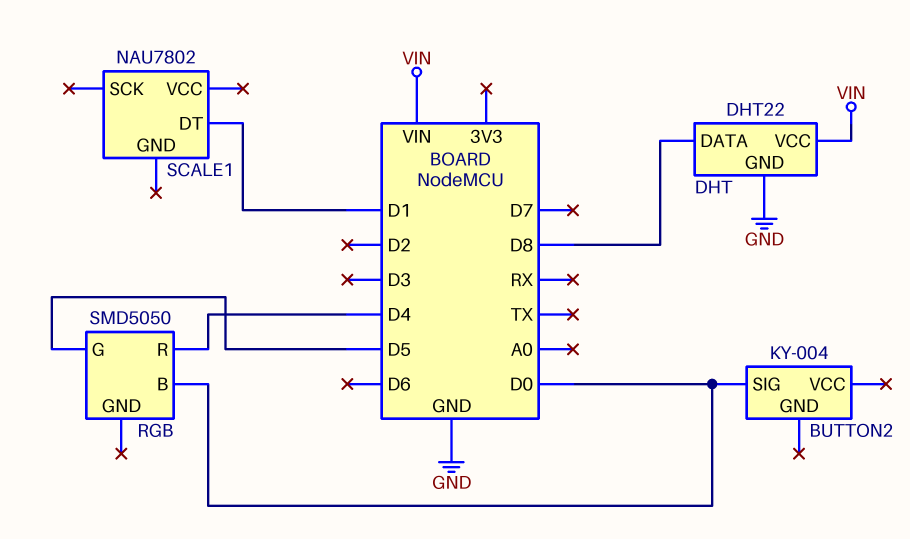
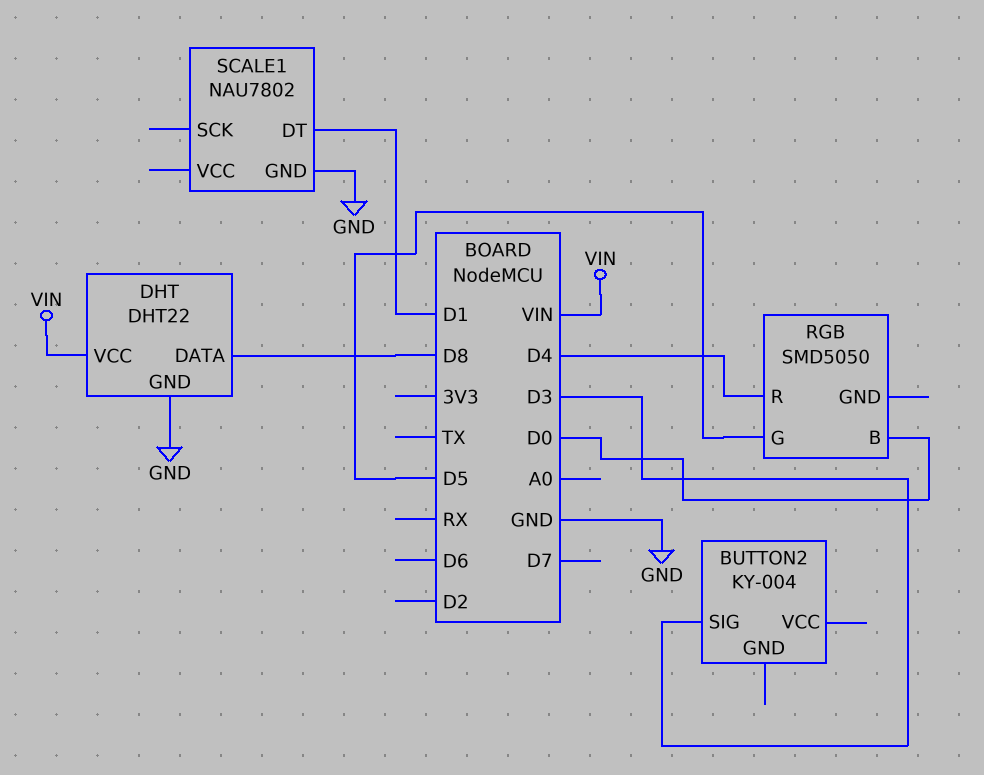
BUTTON2 pin SIG: D0 -> D3
SCALE1 pin GND: none -> GND

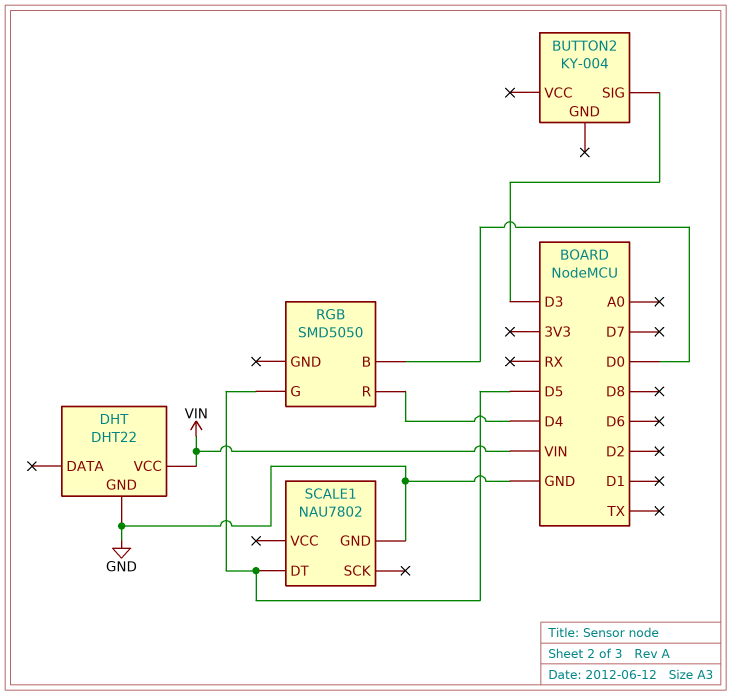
DHT pin DATA: D8 -> none
SCALE1 pin DT: D1 -> D5

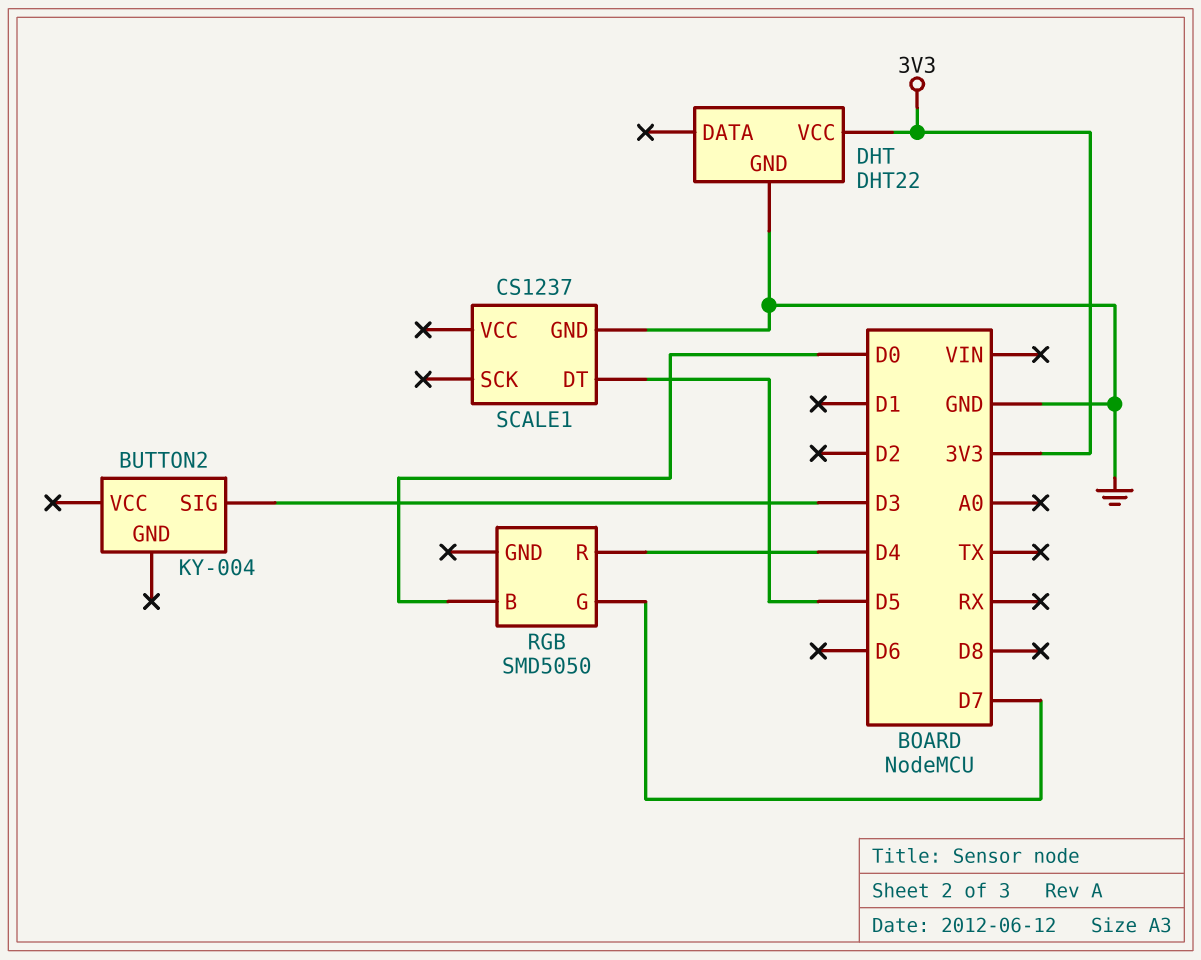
DHT pin VCC: VIN -> 3V3
RGB pin G: D5 -> D7
SCALE1: NAU7802 -> CS1237

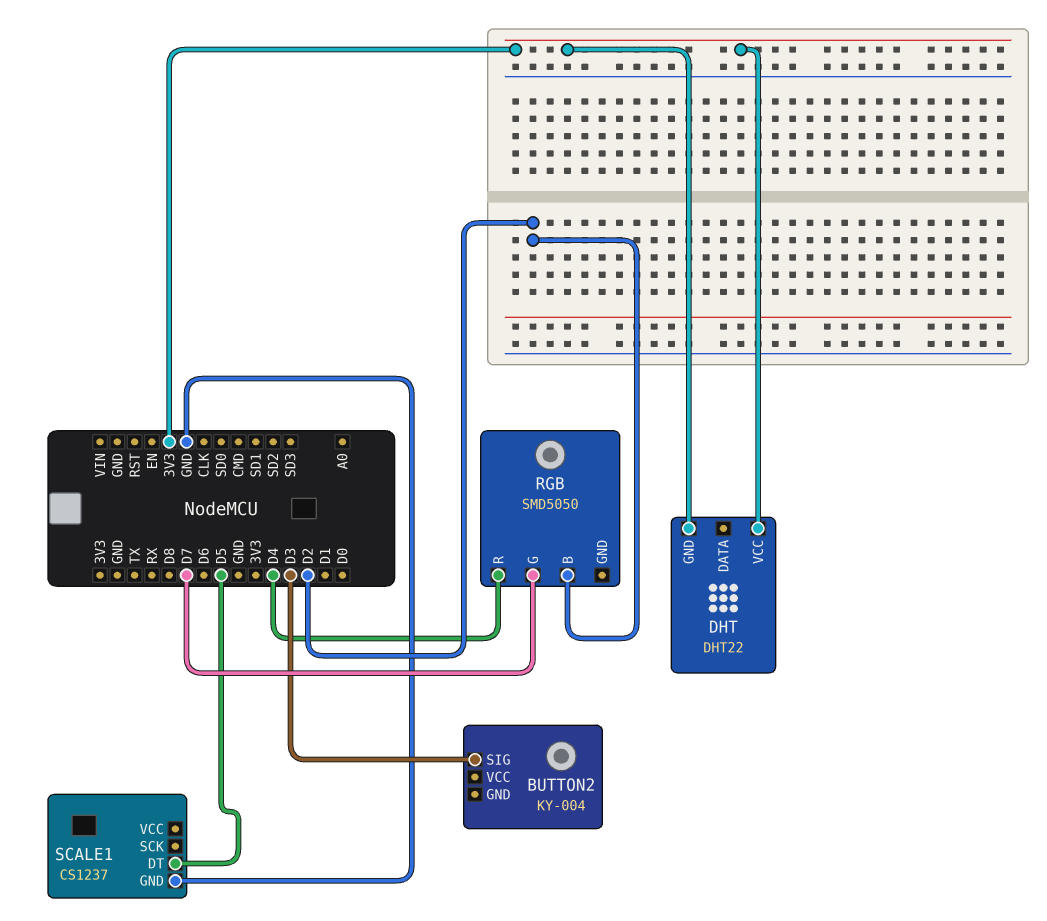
DHT pin GND: GND -> 3V3
RGB pin B: D0 -> D2

